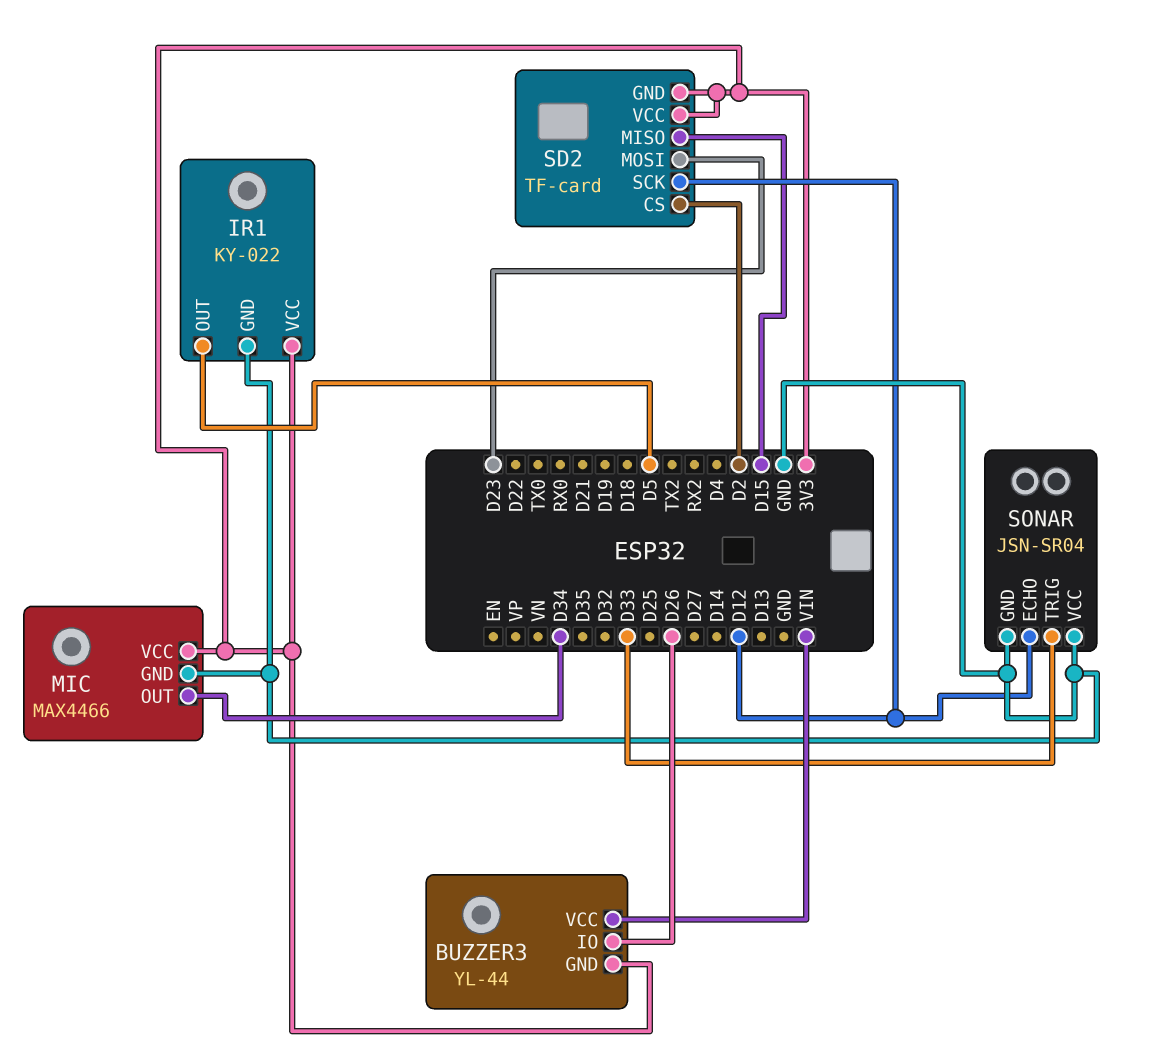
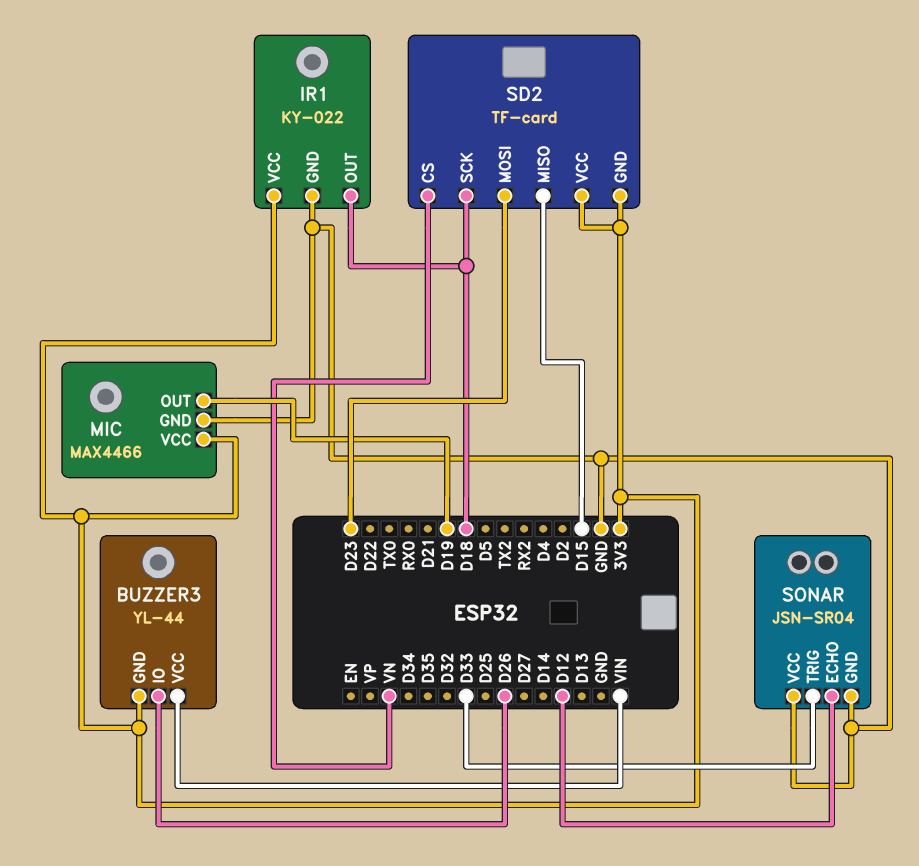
IR1 pin OUT: D5 -> D18
MIC pin OUT: D34 -> D19
SD2 pin CS: D2 -> VN
SD2 pin SCK: D12 -> D18

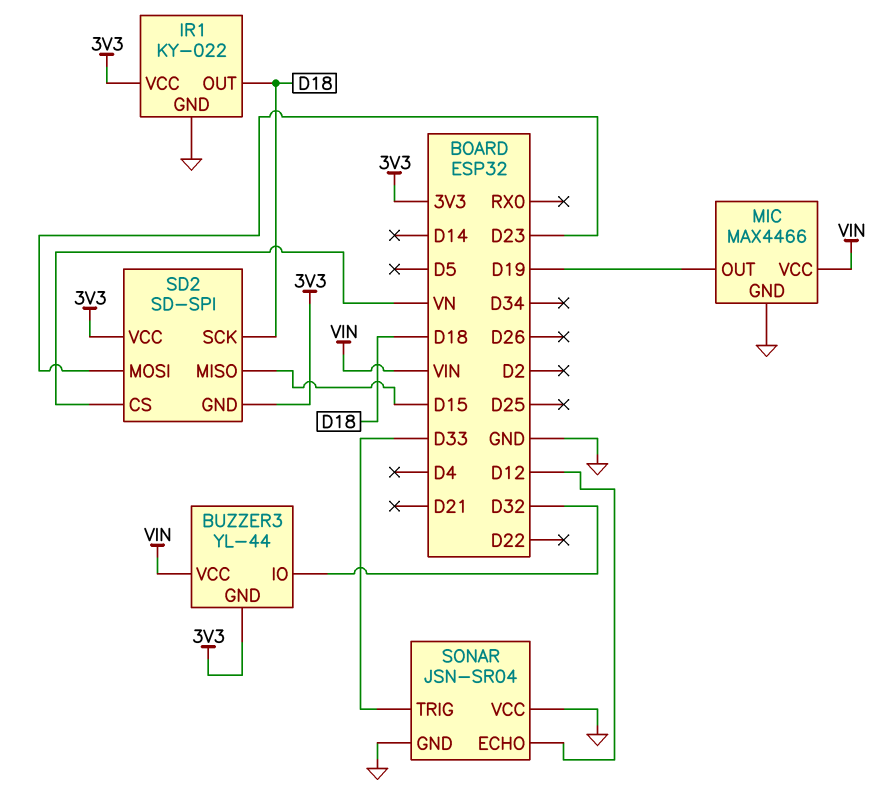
BUZZER3 pin IO: D26 -> D32
MIC pin VCC: 3V3 -> VIN
SD2: TF-card -> SD-SPI

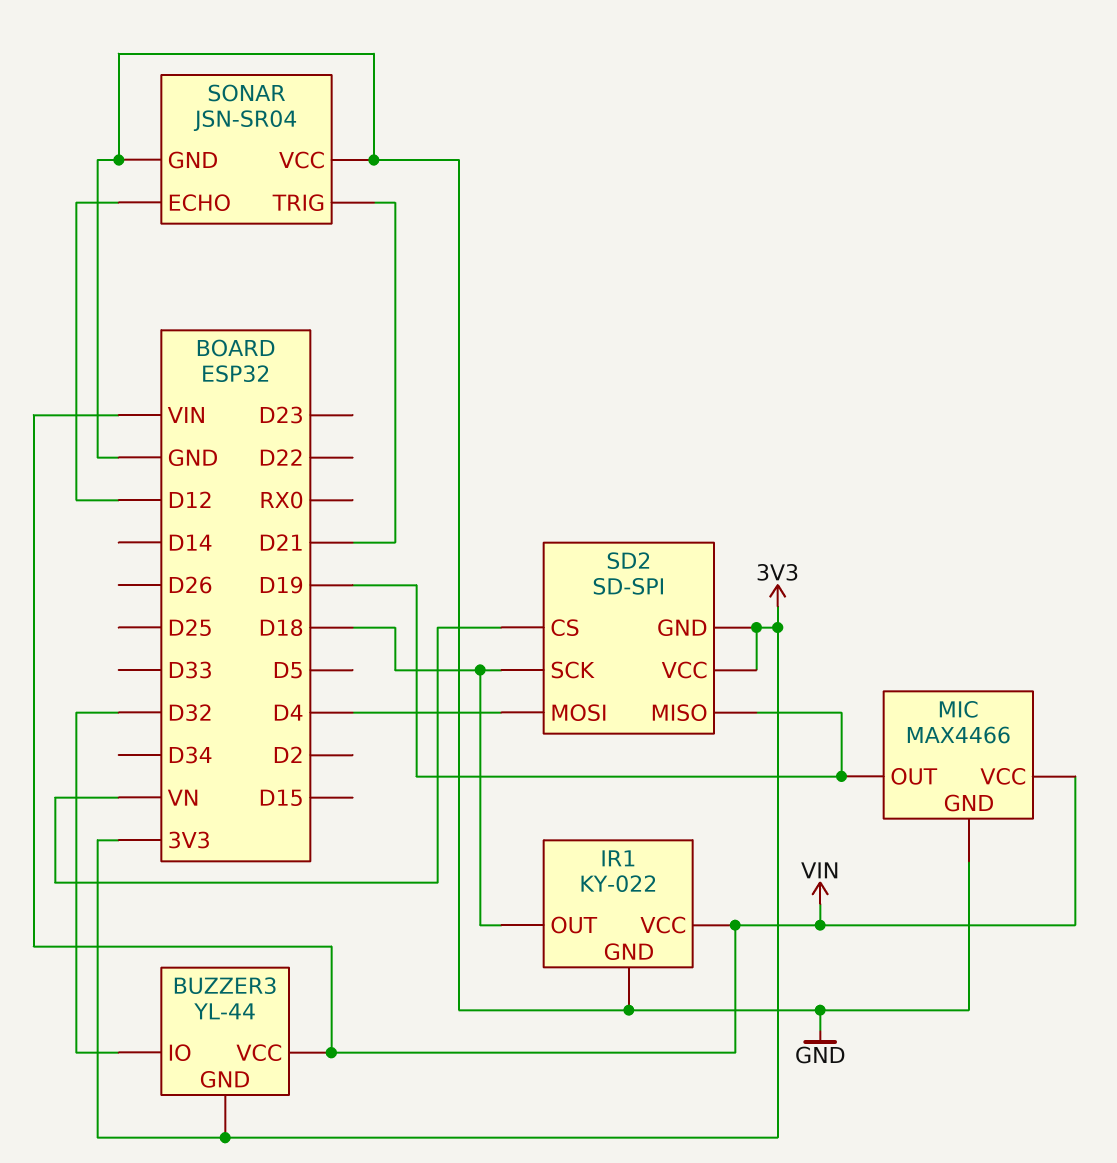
IR1 pin VCC: 3V3 -> VIN
SD2 pin MISO: D15 -> D19
SD2 pin MOSI: D23 -> D4
SONAR pin TRIG: D33 -> D21

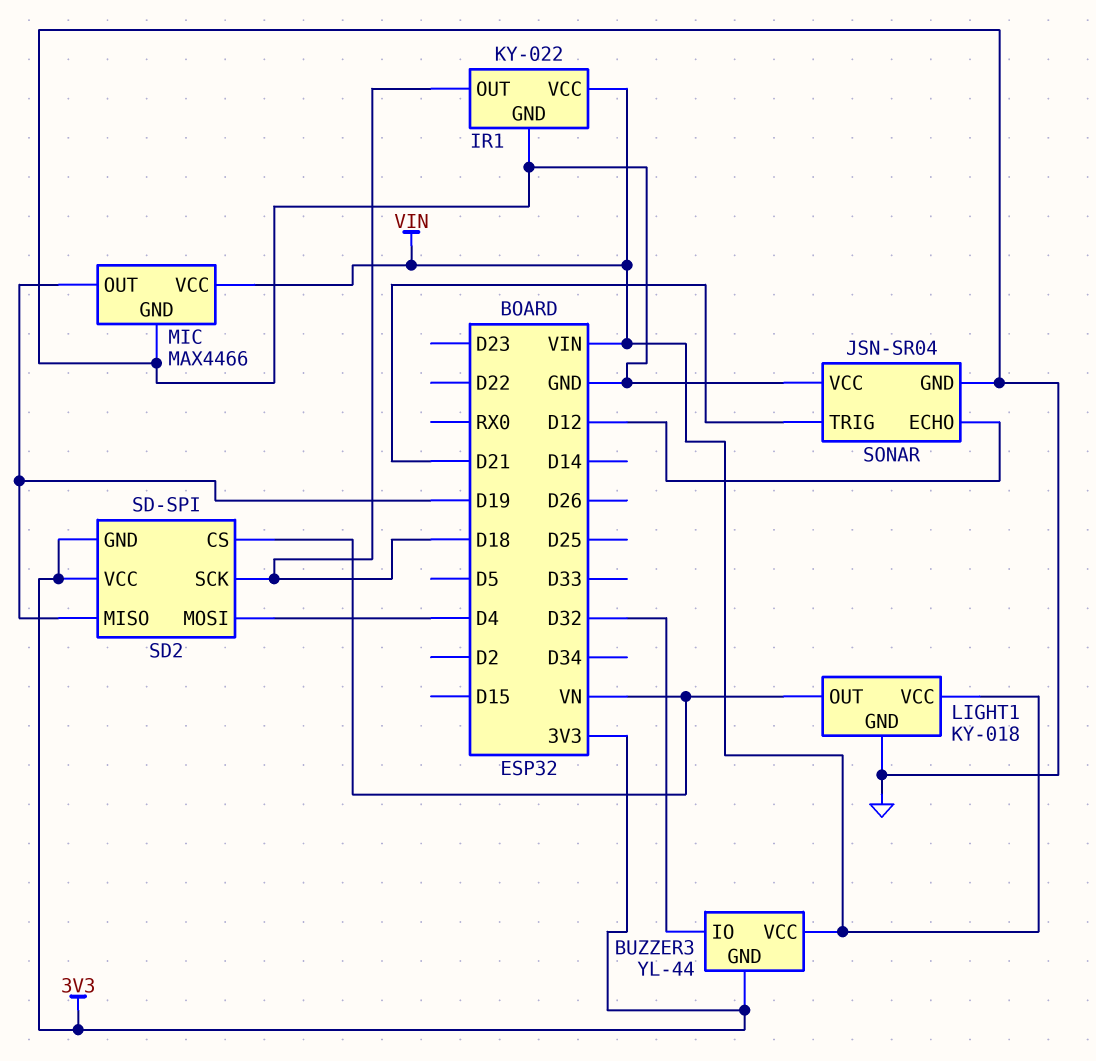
LIGHT1: none -> KY-018
LIGHT1 pin GND: none -> GND
LIGHT1 pin OUT: none -> VN
LIGHT1 pin VCC: none -> VIN

